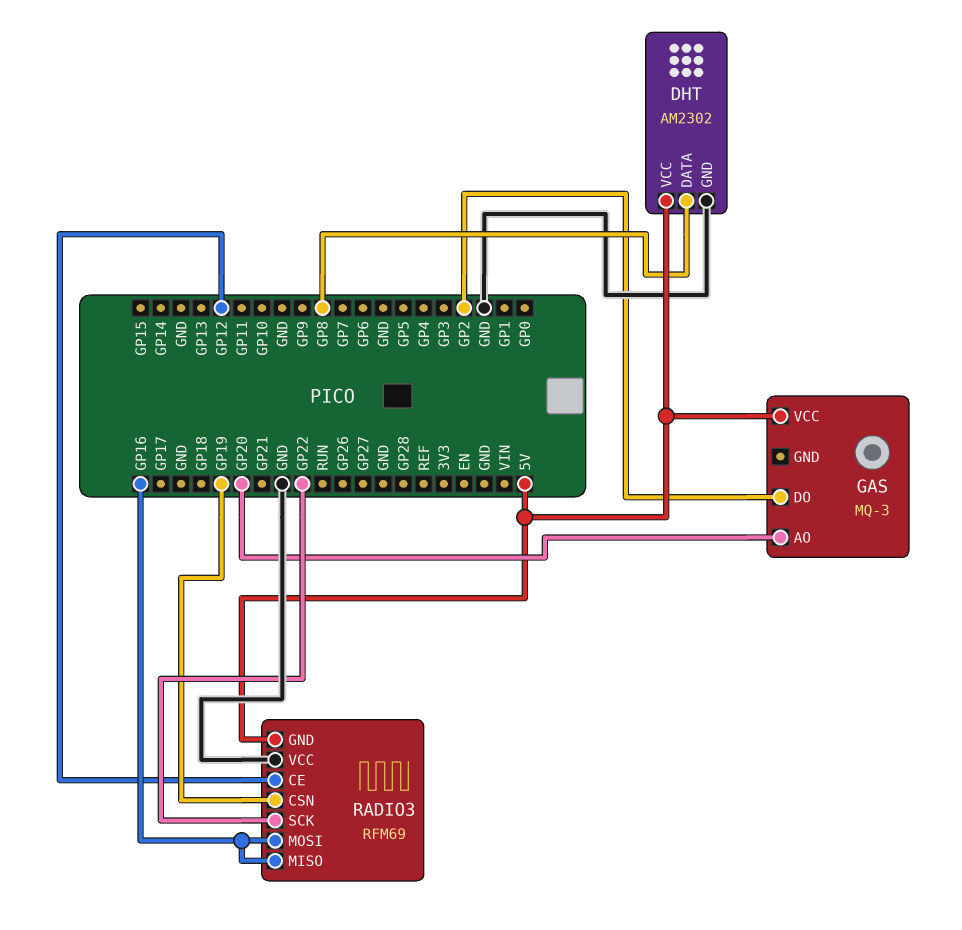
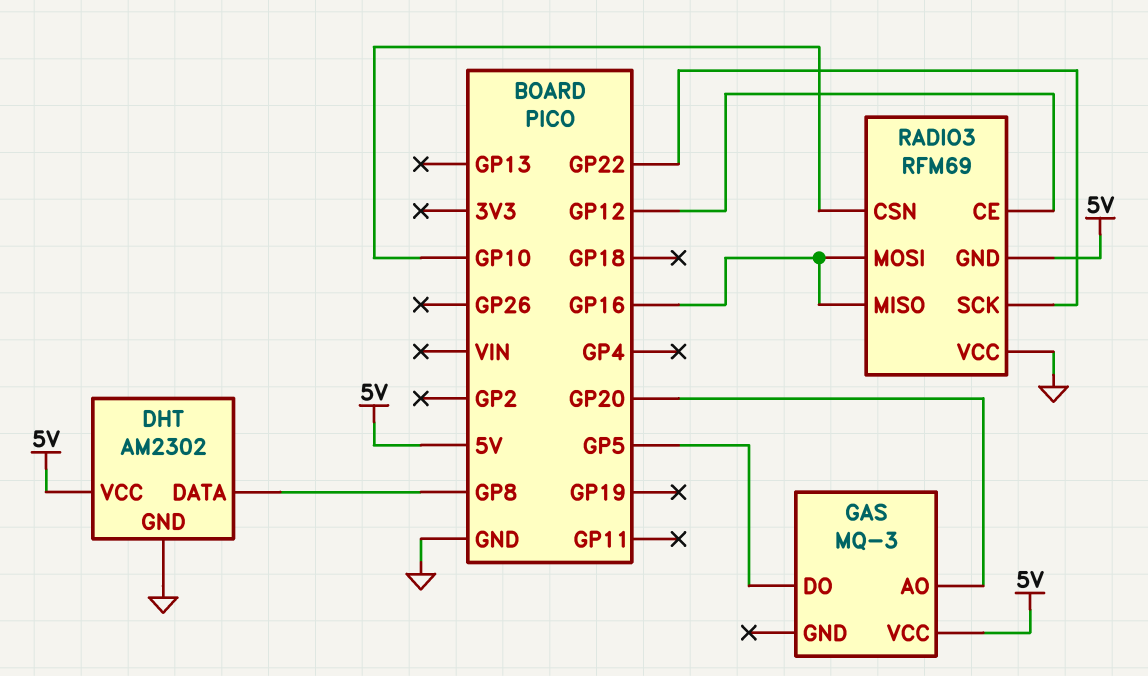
GAS pin DO: GP2 -> GP5
RADIO3 pin CSN: GP19 -> GP10

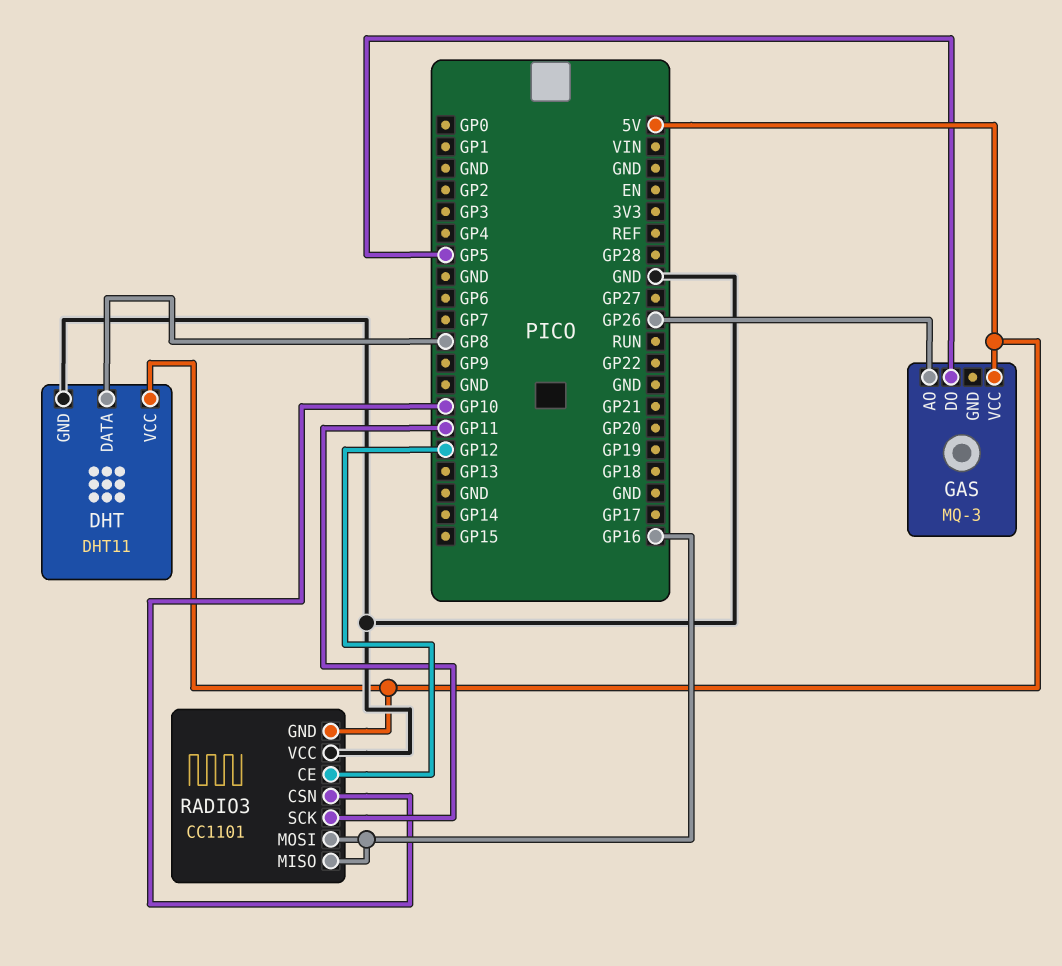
DHT: AM2302 -> DHT11
GAS pin AO: GP20 -> GP26
RADIO3: RFM69 -> CC1101
RADIO3 pin SCK: GP22 -> GP11

